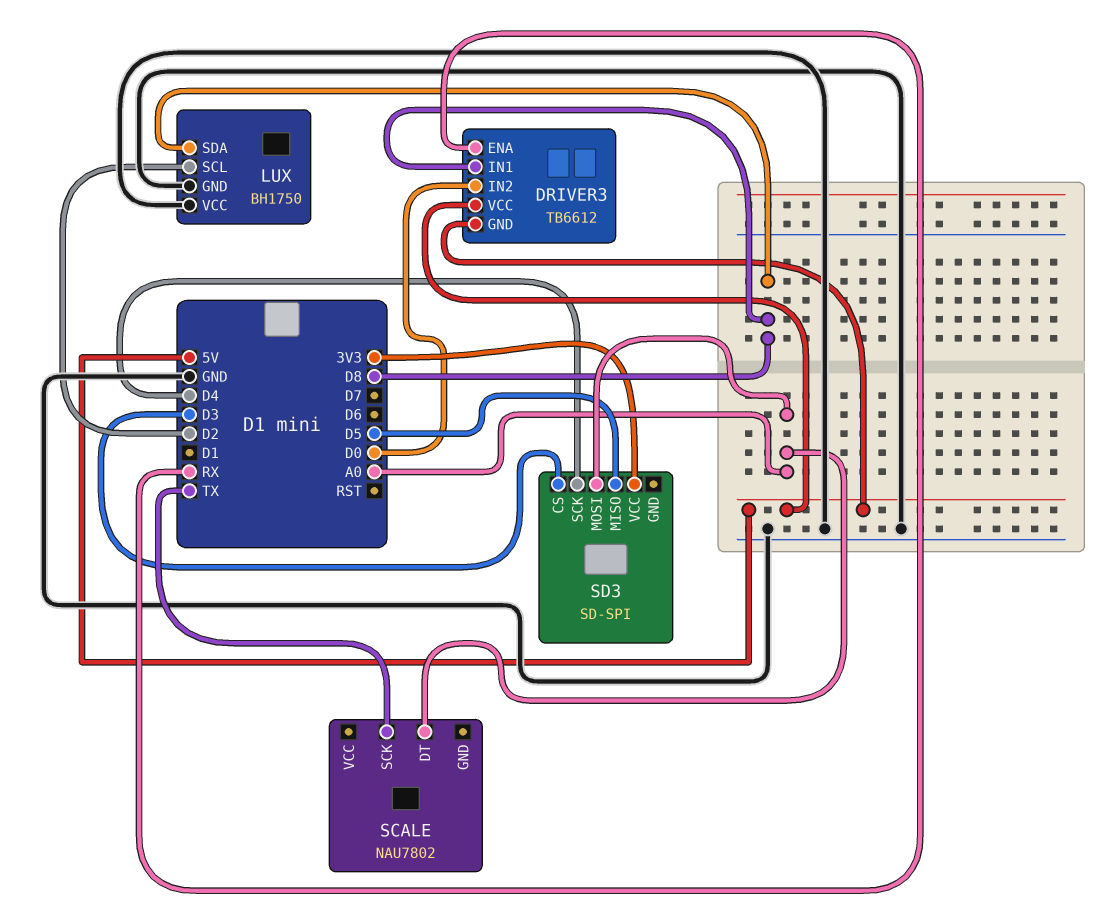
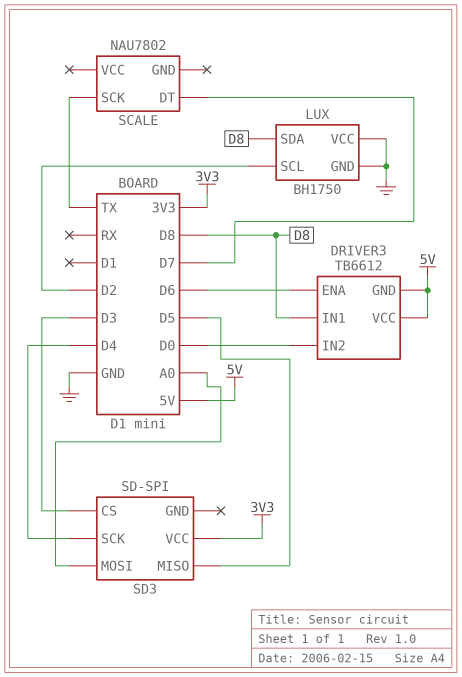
DRIVER3 pin ENA: RX -> D6
SCALE pin DT: A0 -> D7

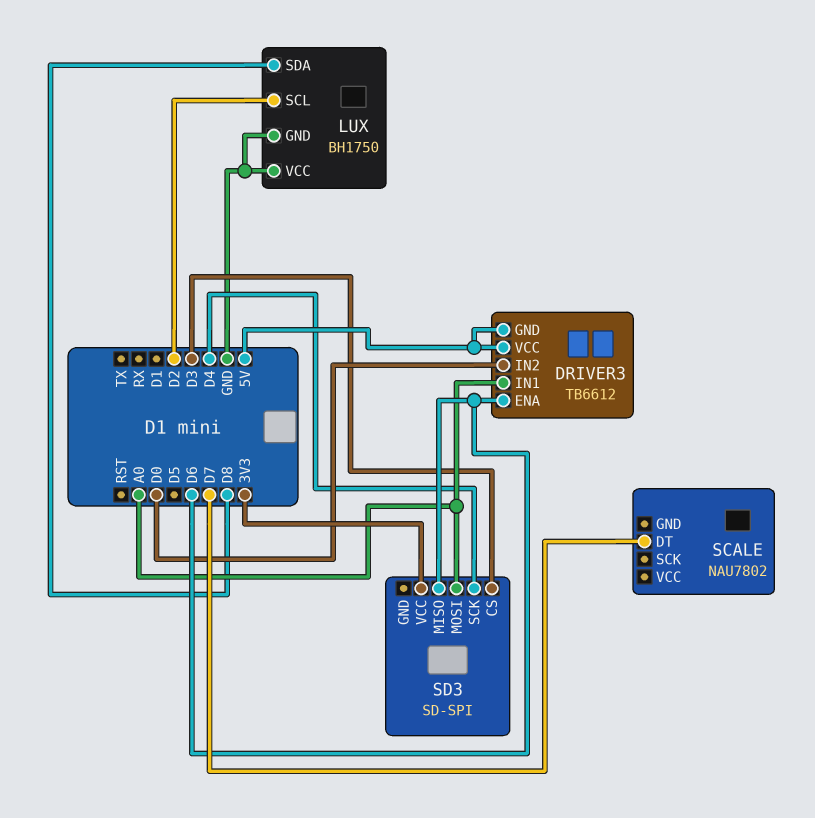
DRIVER3 pin IN1: D8 -> A0
SCALE pin SCK: TX -> none
SD3 pin MISO: D5 -> D6

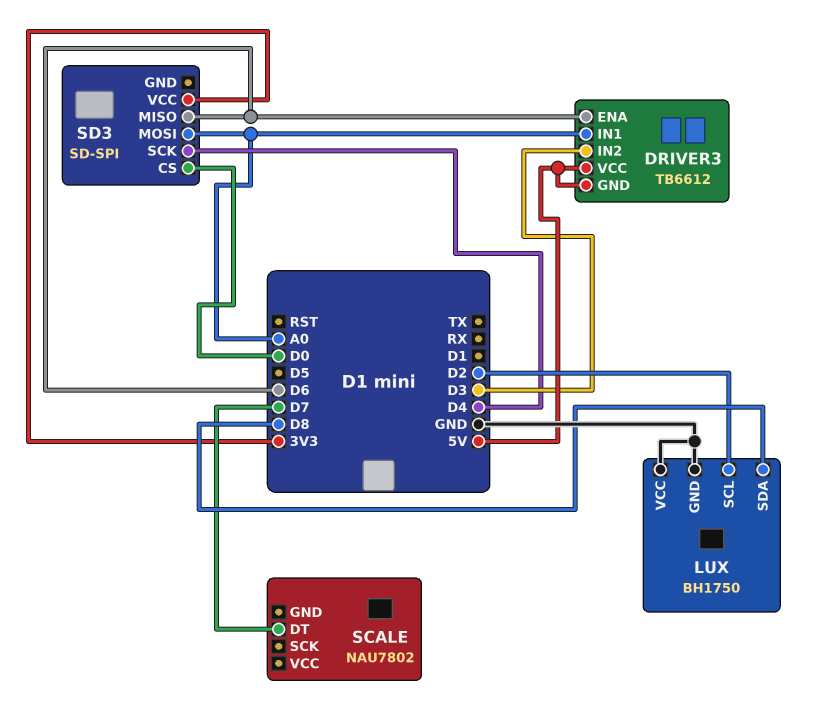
DRIVER3 pin IN2: D0 -> D3
SD3 pin CS: D3 -> D0

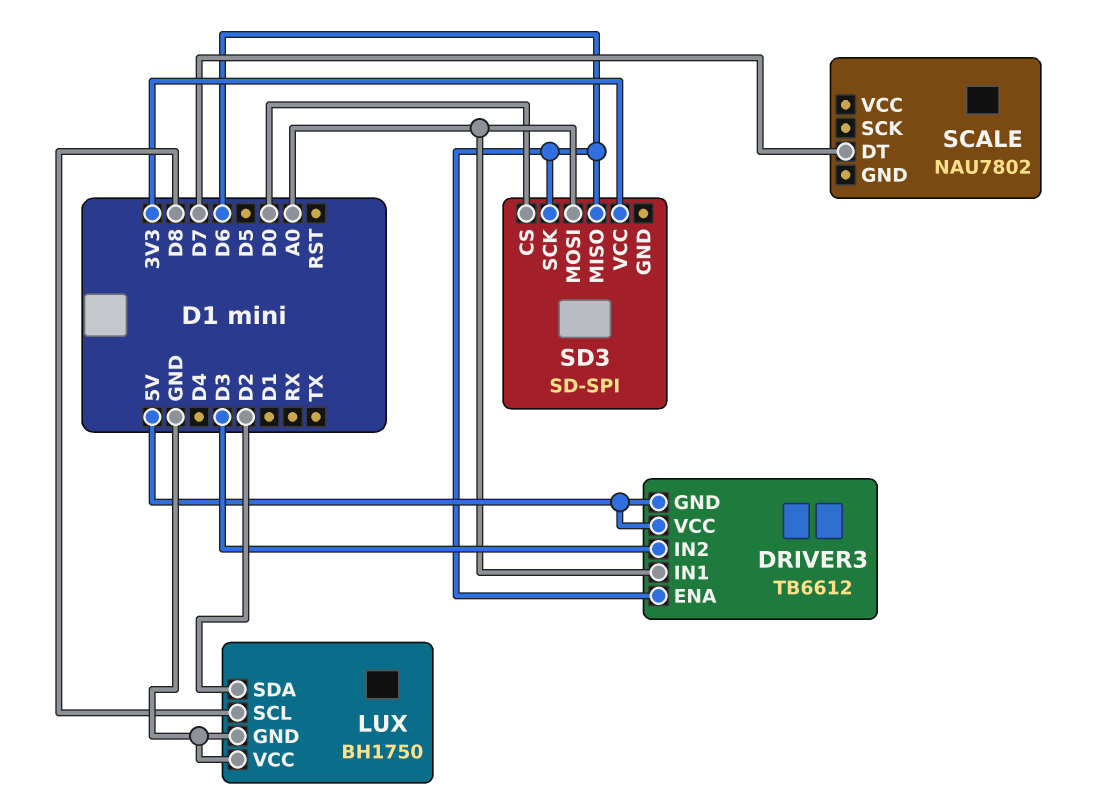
LUX pin SCL: D2 -> D8
LUX pin SDA: D8 -> D2
SD3 pin SCK: D4 -> D6

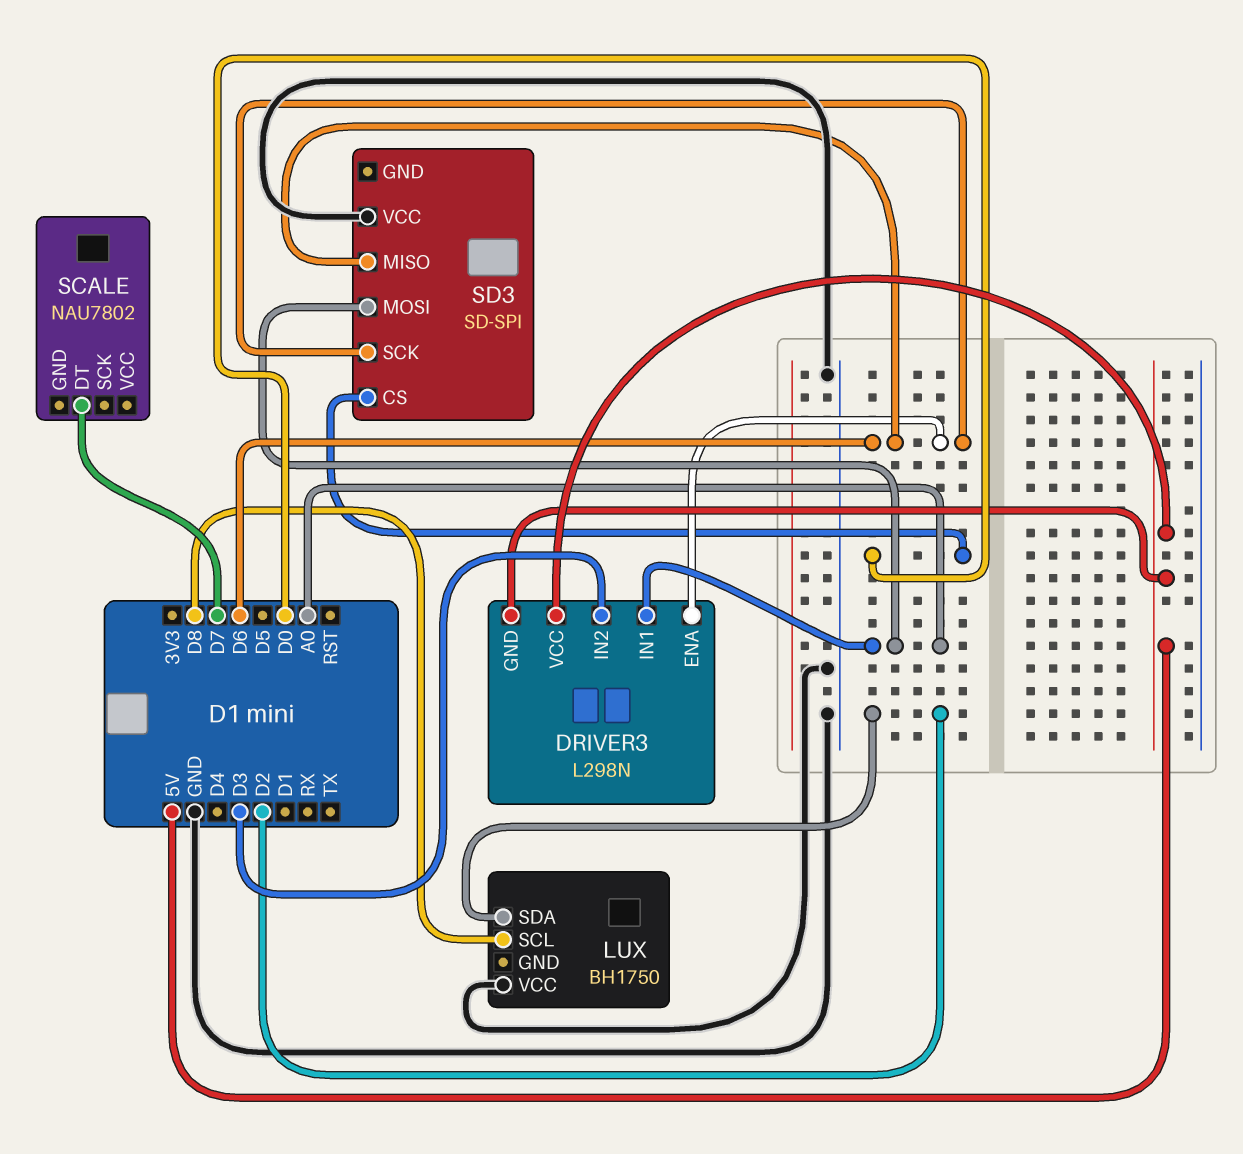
DRIVER3: TB6612 -> L298N
LUX pin GND: GND -> none
SD3 pin VCC: 3V3 -> GND

